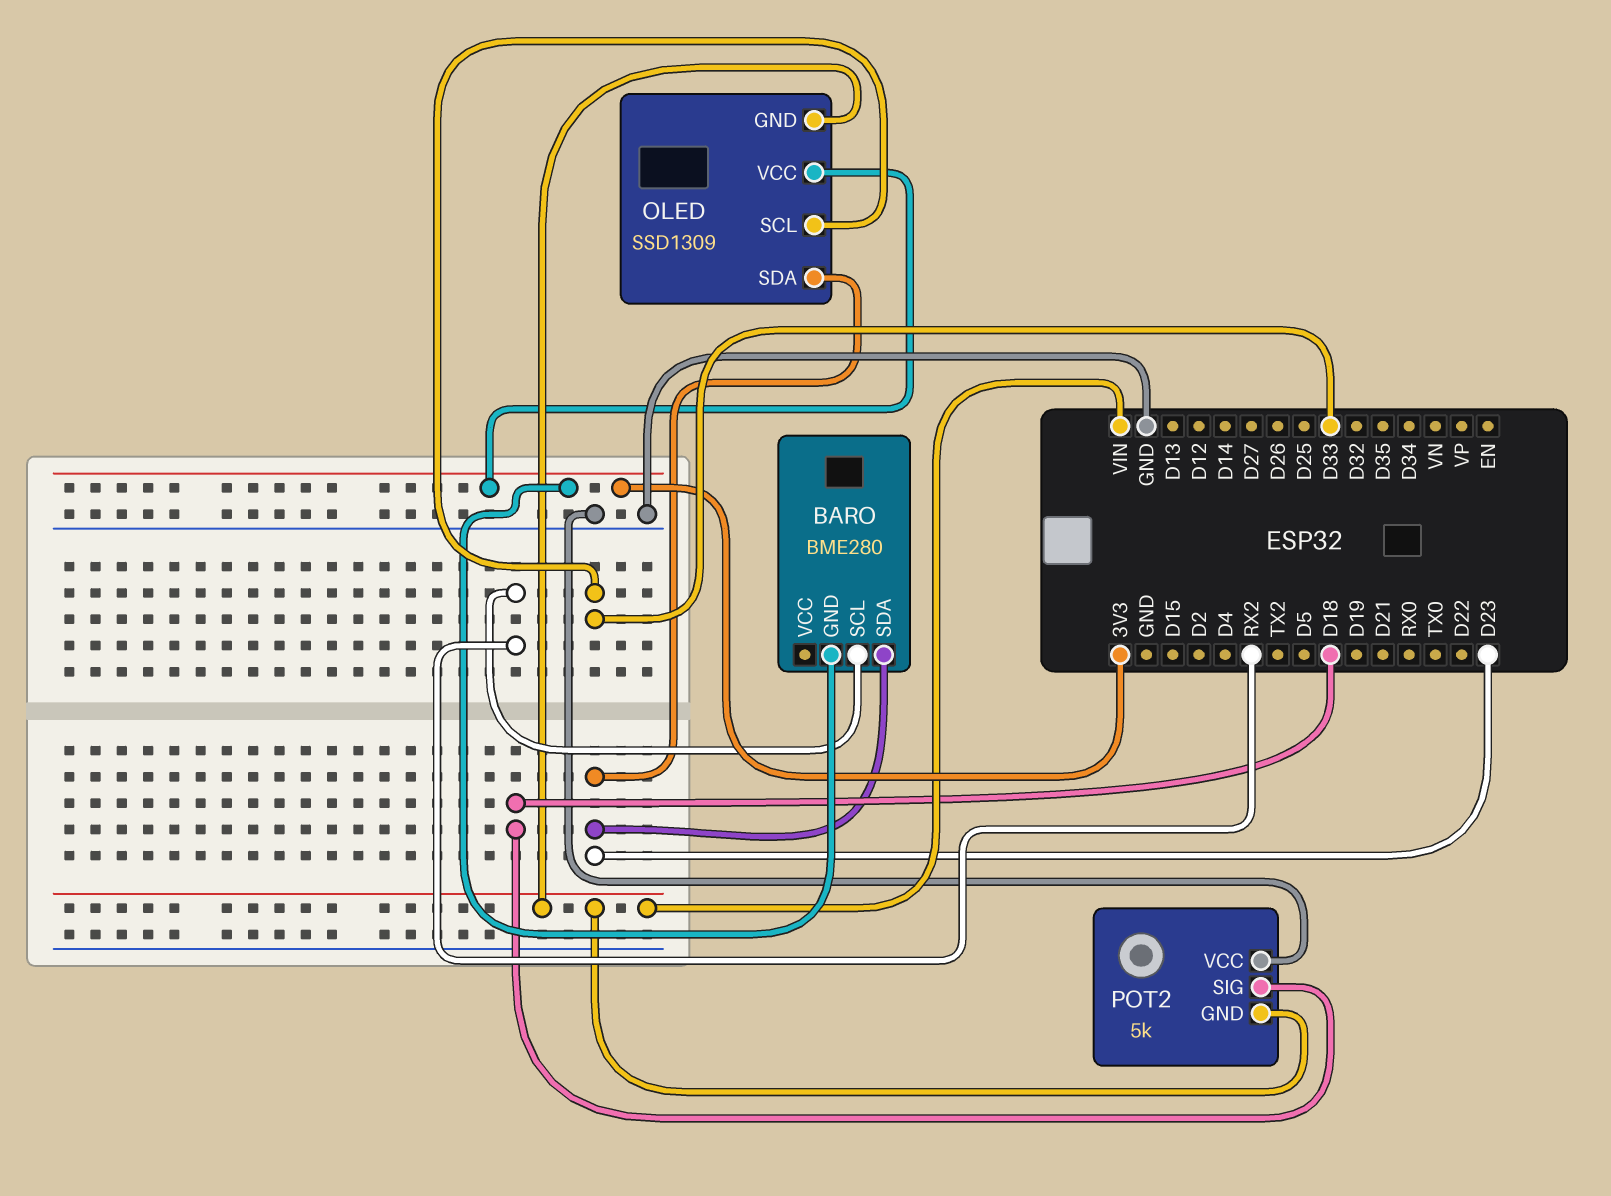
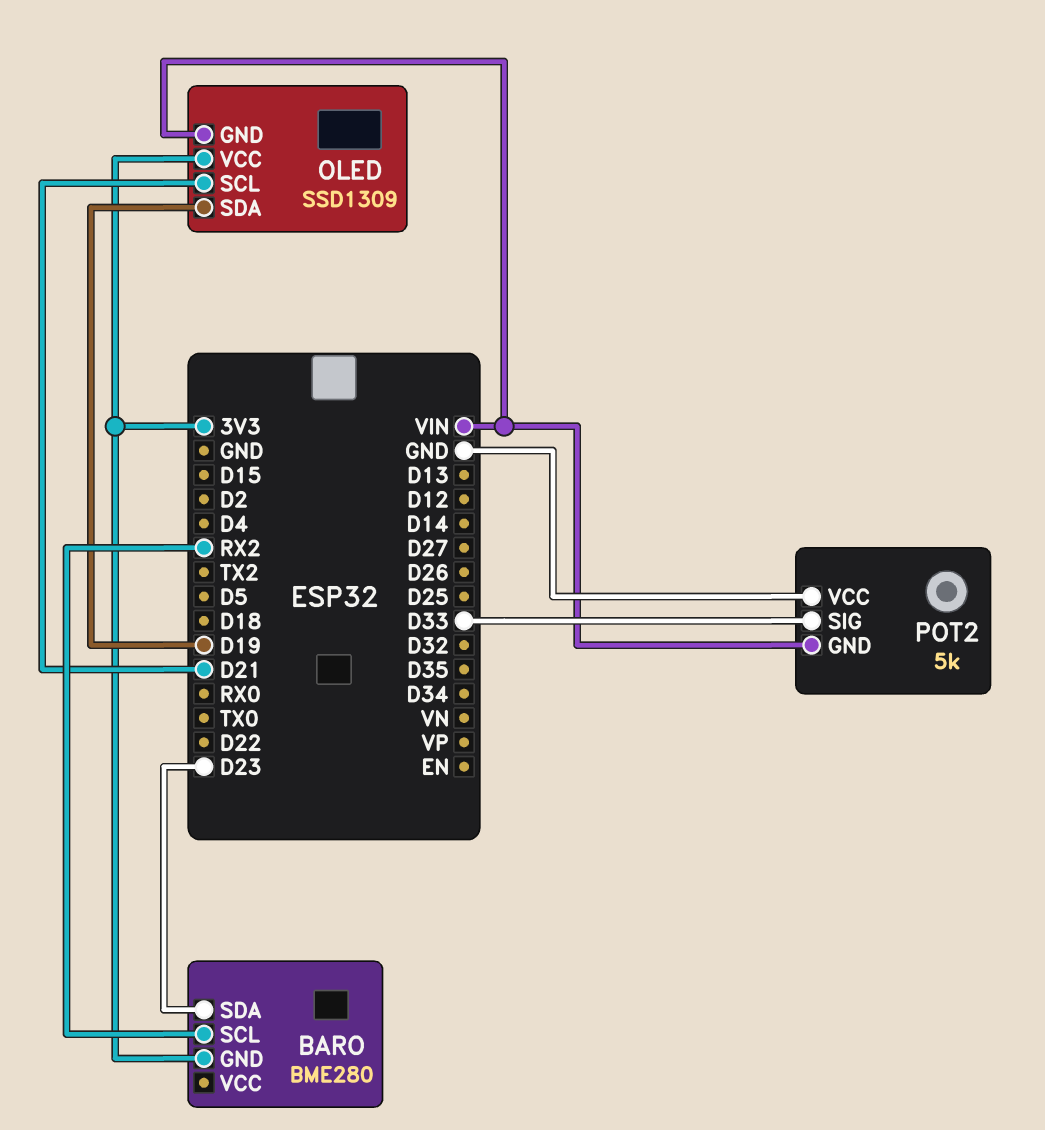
OLED pin SCL: D33 -> D21
OLED pin SDA: D23 -> D19
POT2 pin SIG: D18 -> D33

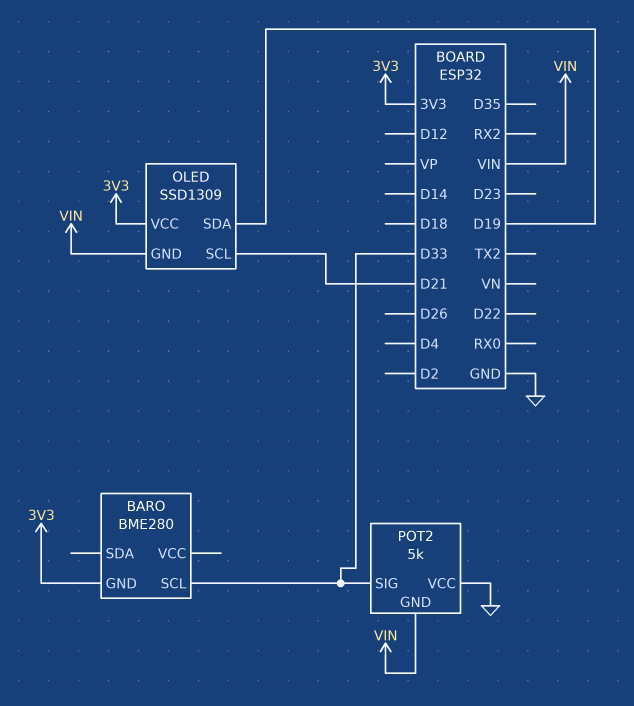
BARO pin SCL: RX2 -> D33
BARO pin SDA: D23 -> none

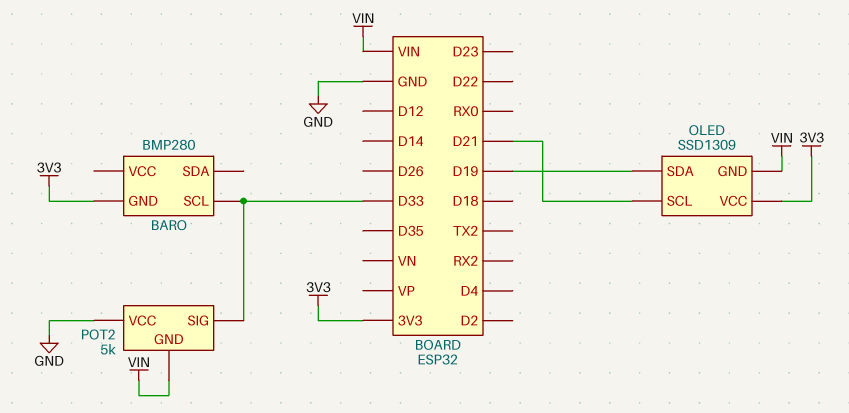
BARO: BME280 -> BMP280

